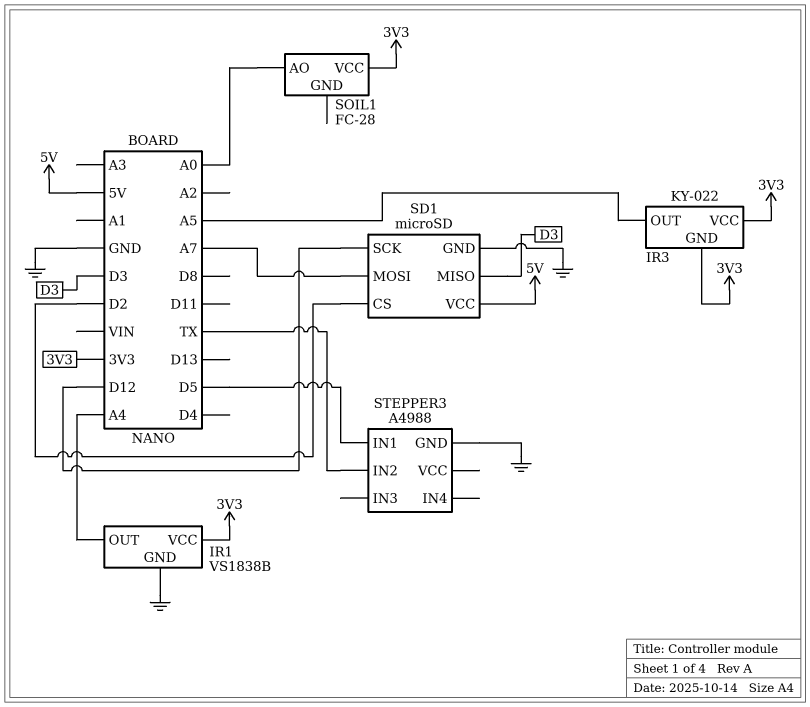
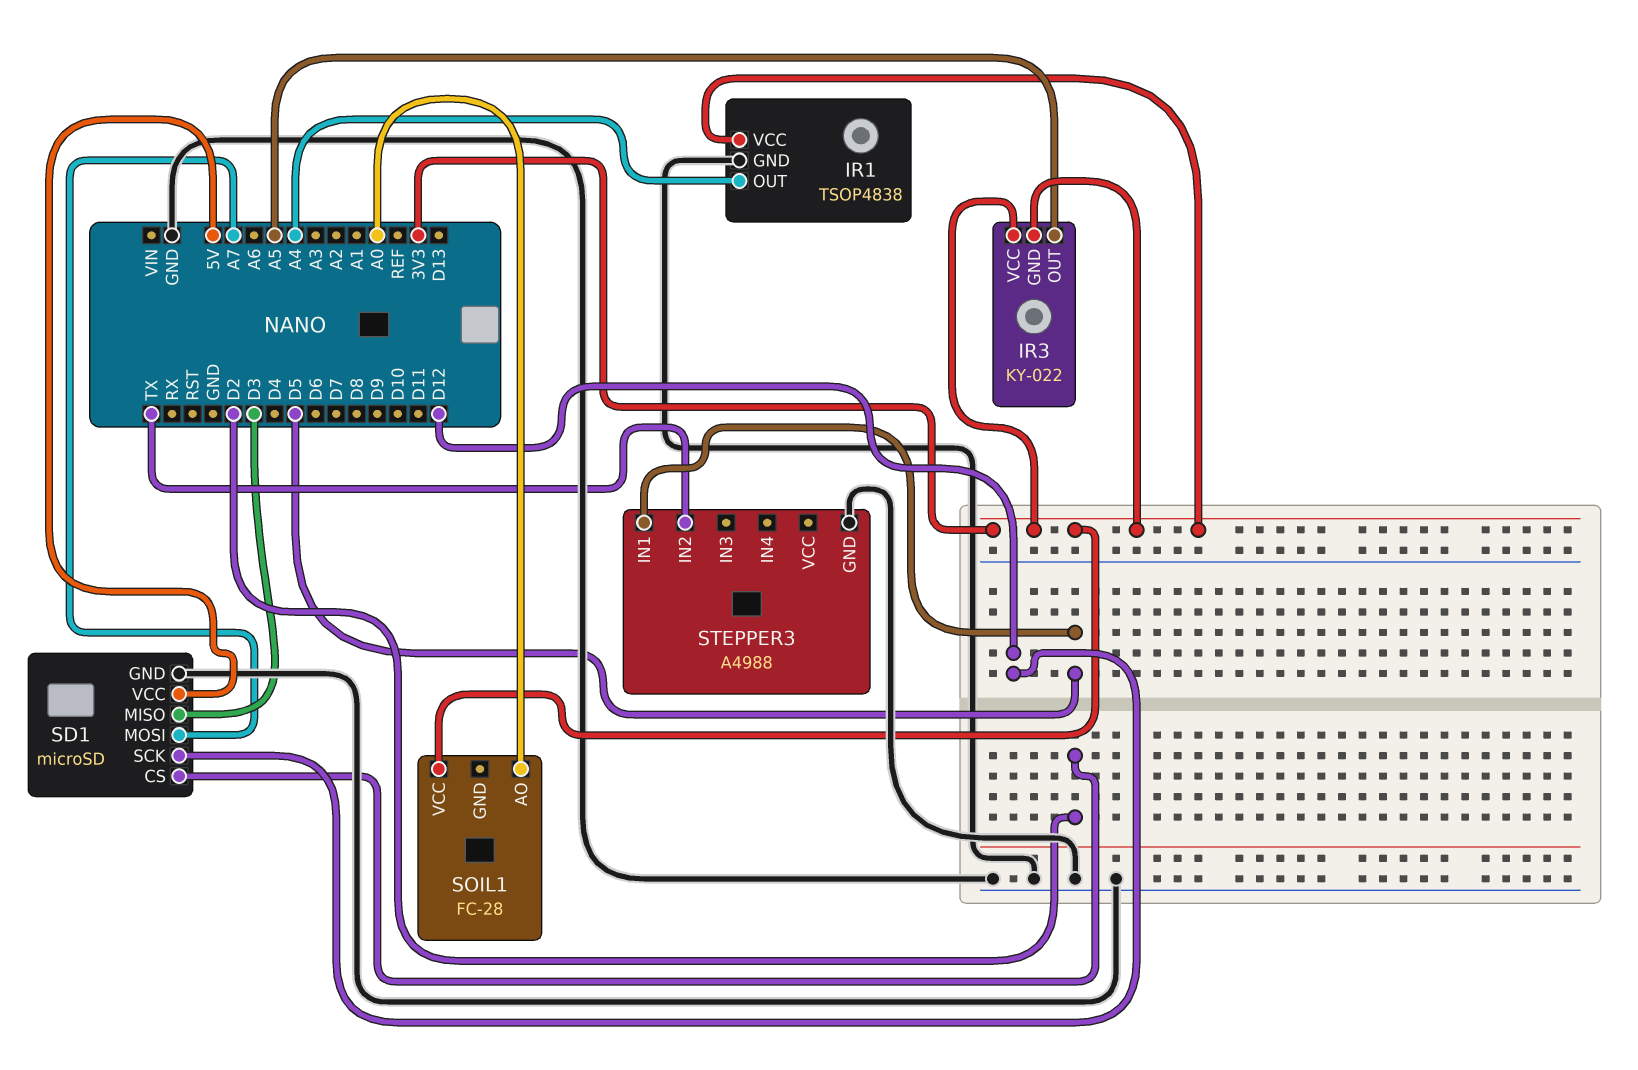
IR1: VS1838B -> TSOP4838

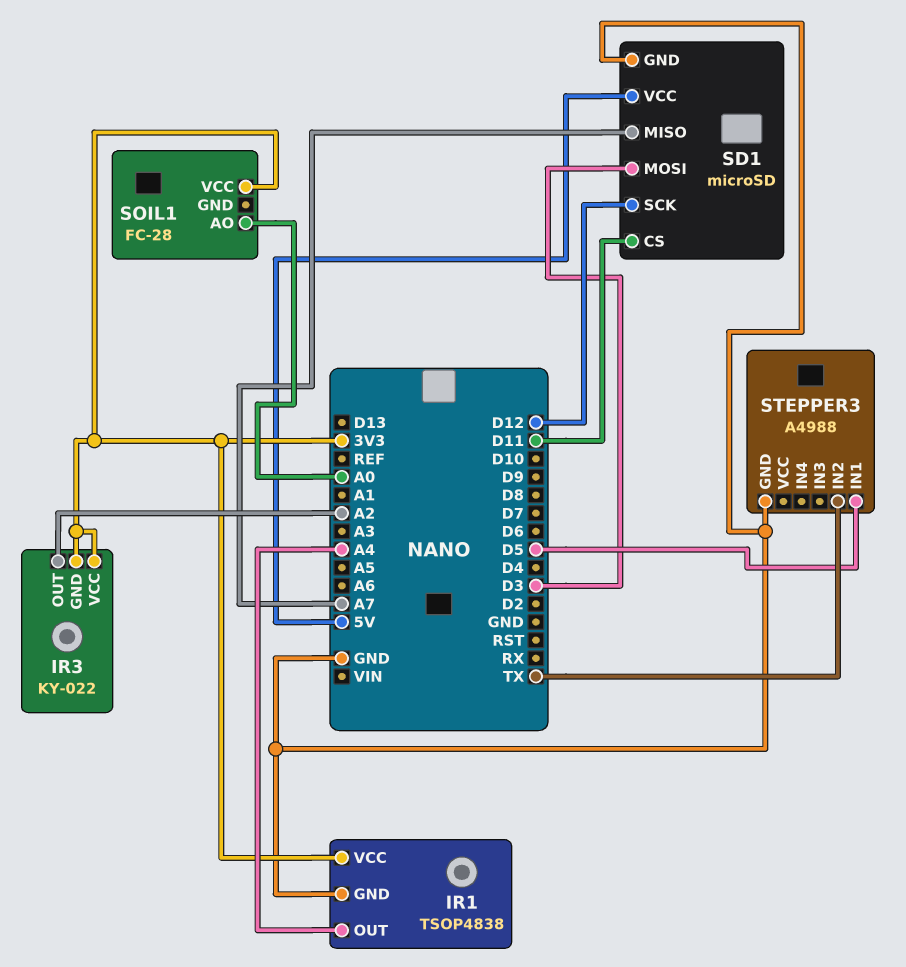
IR3 pin OUT: A5 -> A2
SD1 pin CS: D2 -> D11
SD1 pin MISO: D3 -> A7
SD1 pin MOSI: A7 -> D3

